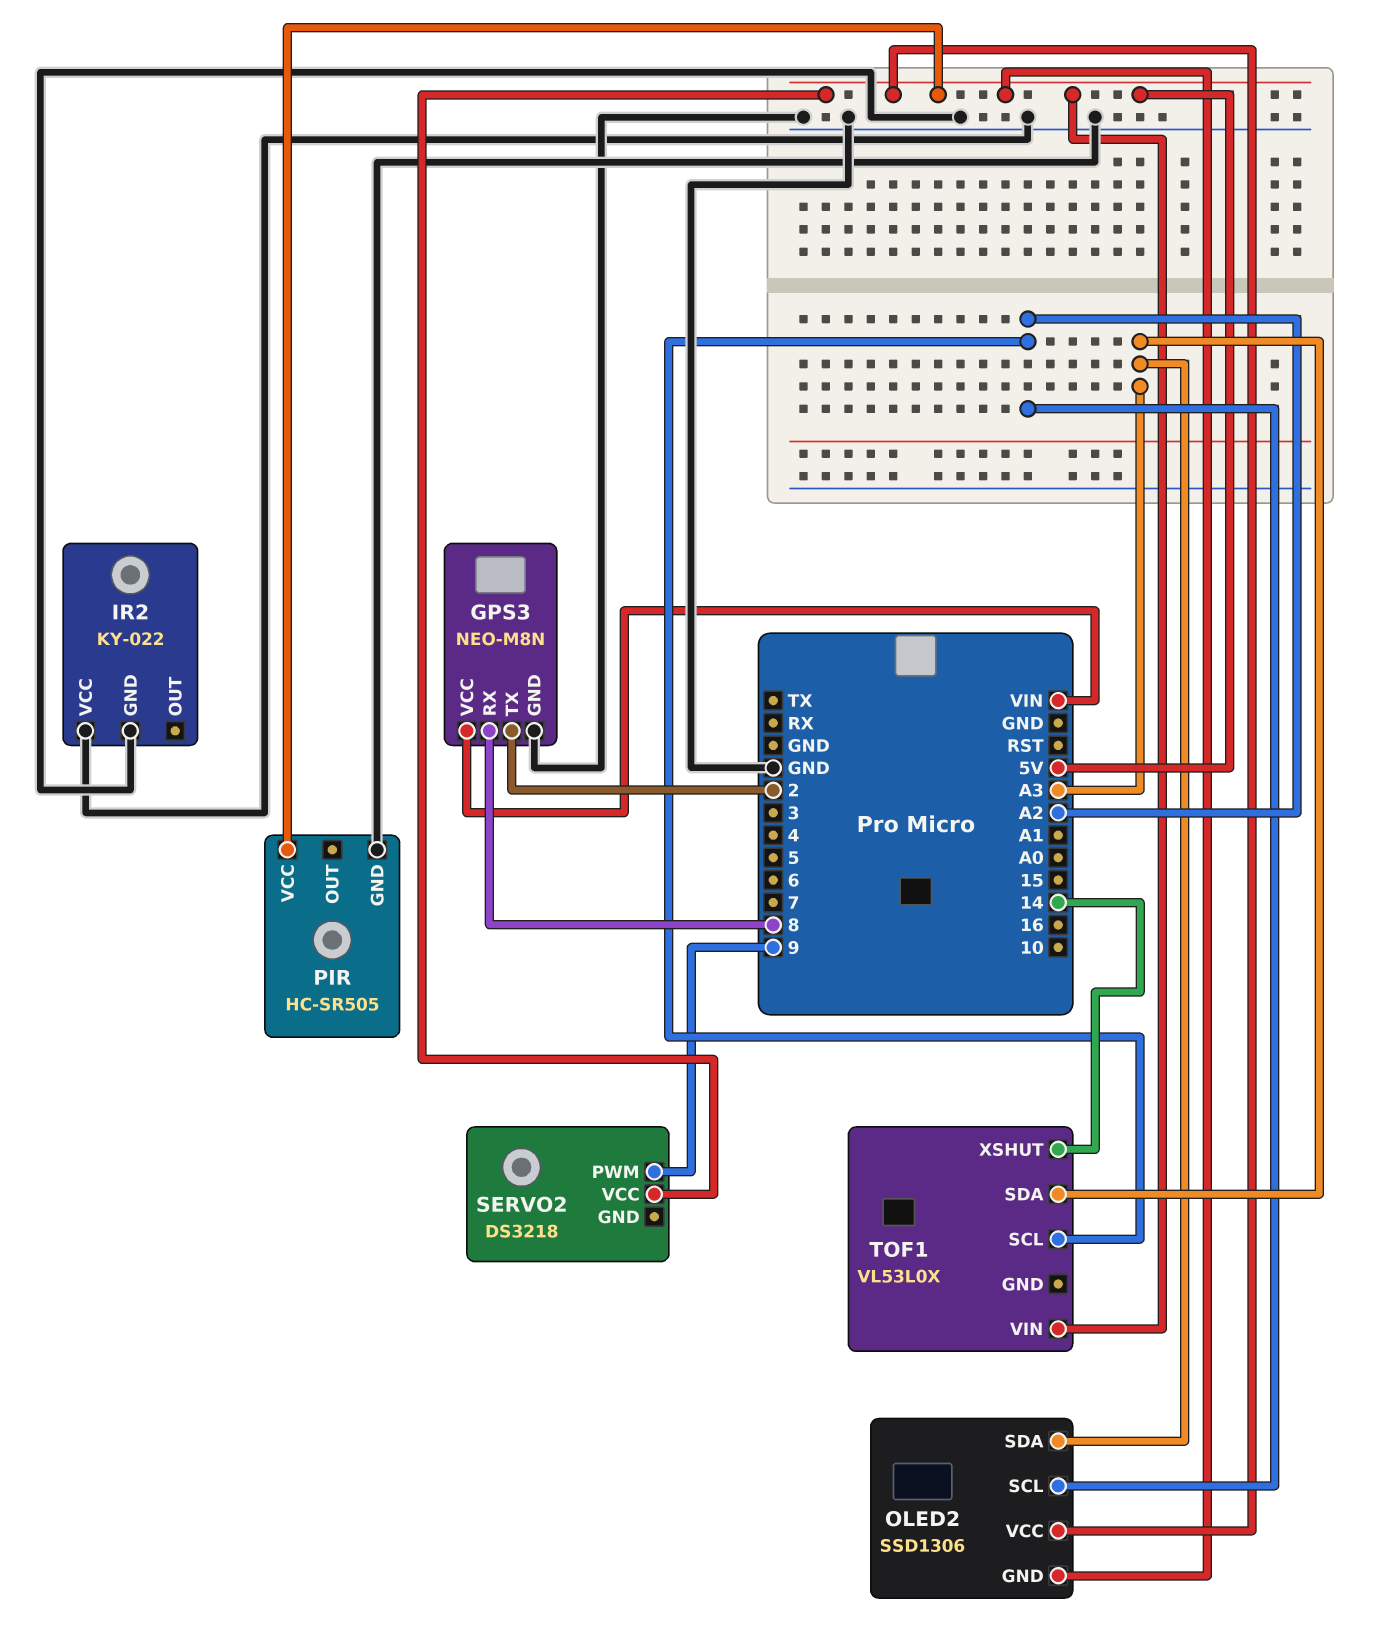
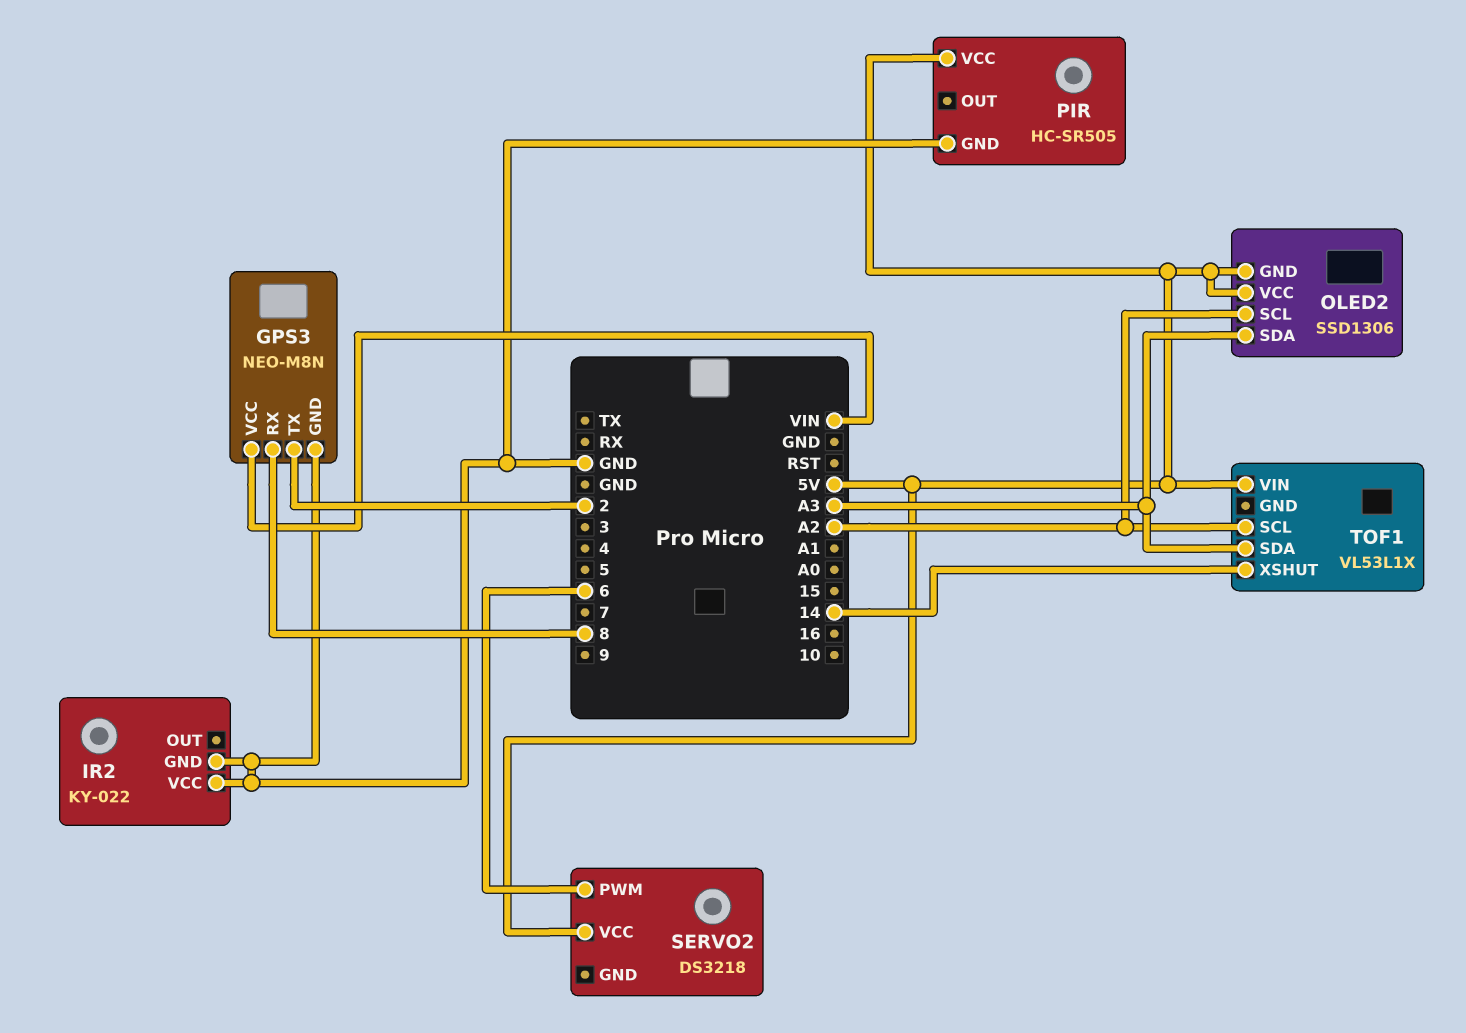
SERVO2 pin PWM: 9 -> 6
TOF1: VL53L0X -> VL53L1X

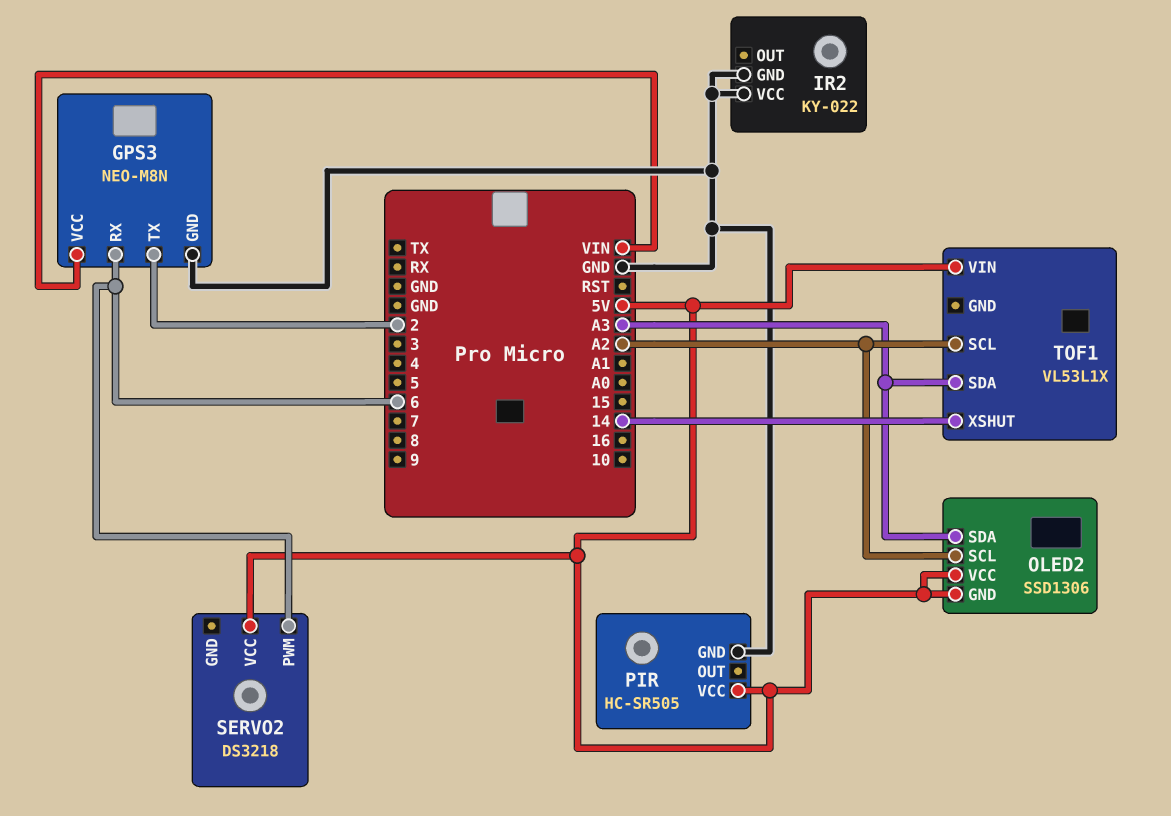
GPS3 pin RX: 8 -> 6

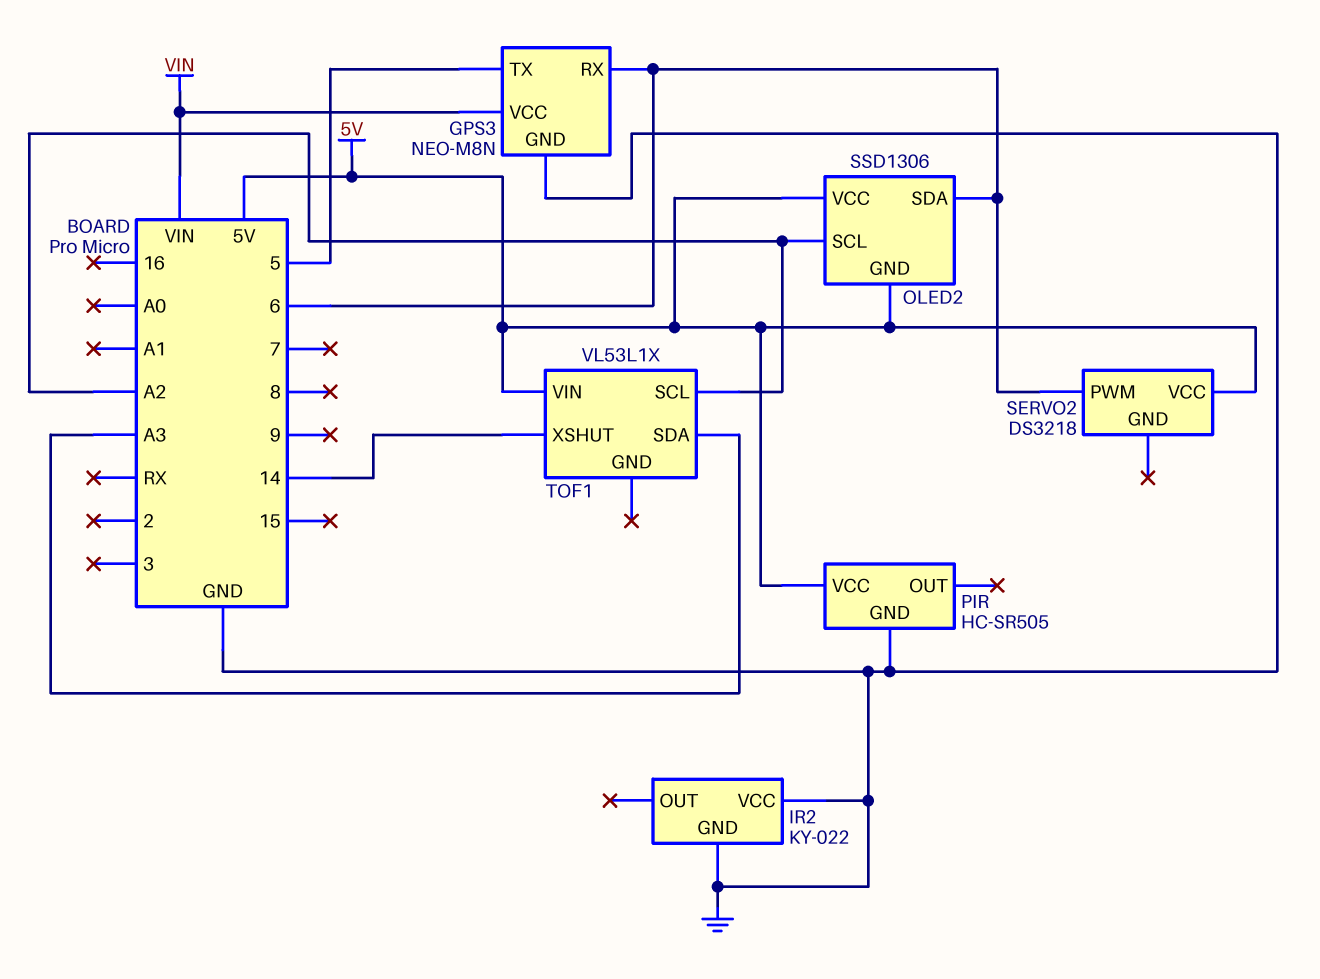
GPS3 pin TX: 2 -> 5
OLED2 pin SDA: A3 -> 6

